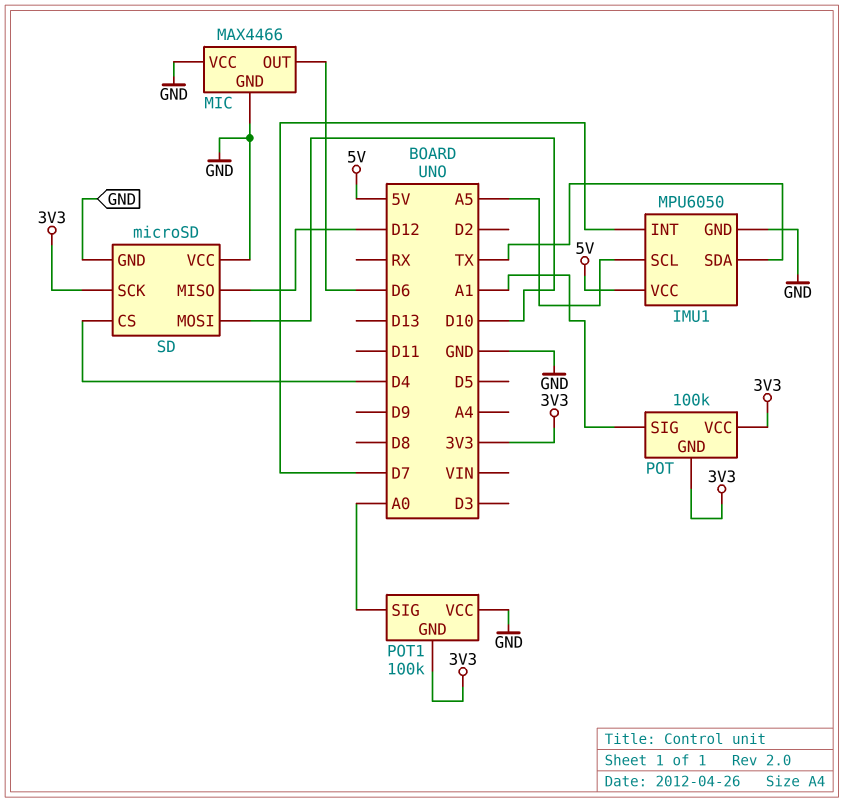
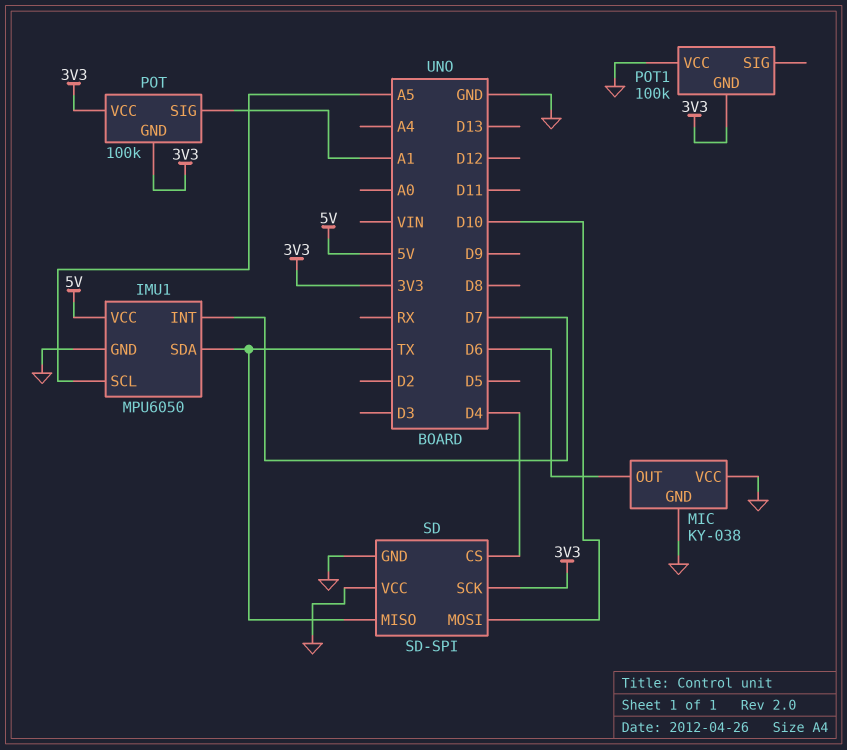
MIC: MAX4466 -> KY-038
POT1 pin SIG: A0 -> none
SD: microSD -> SD-SPI
SD pin MISO: D12 -> TX

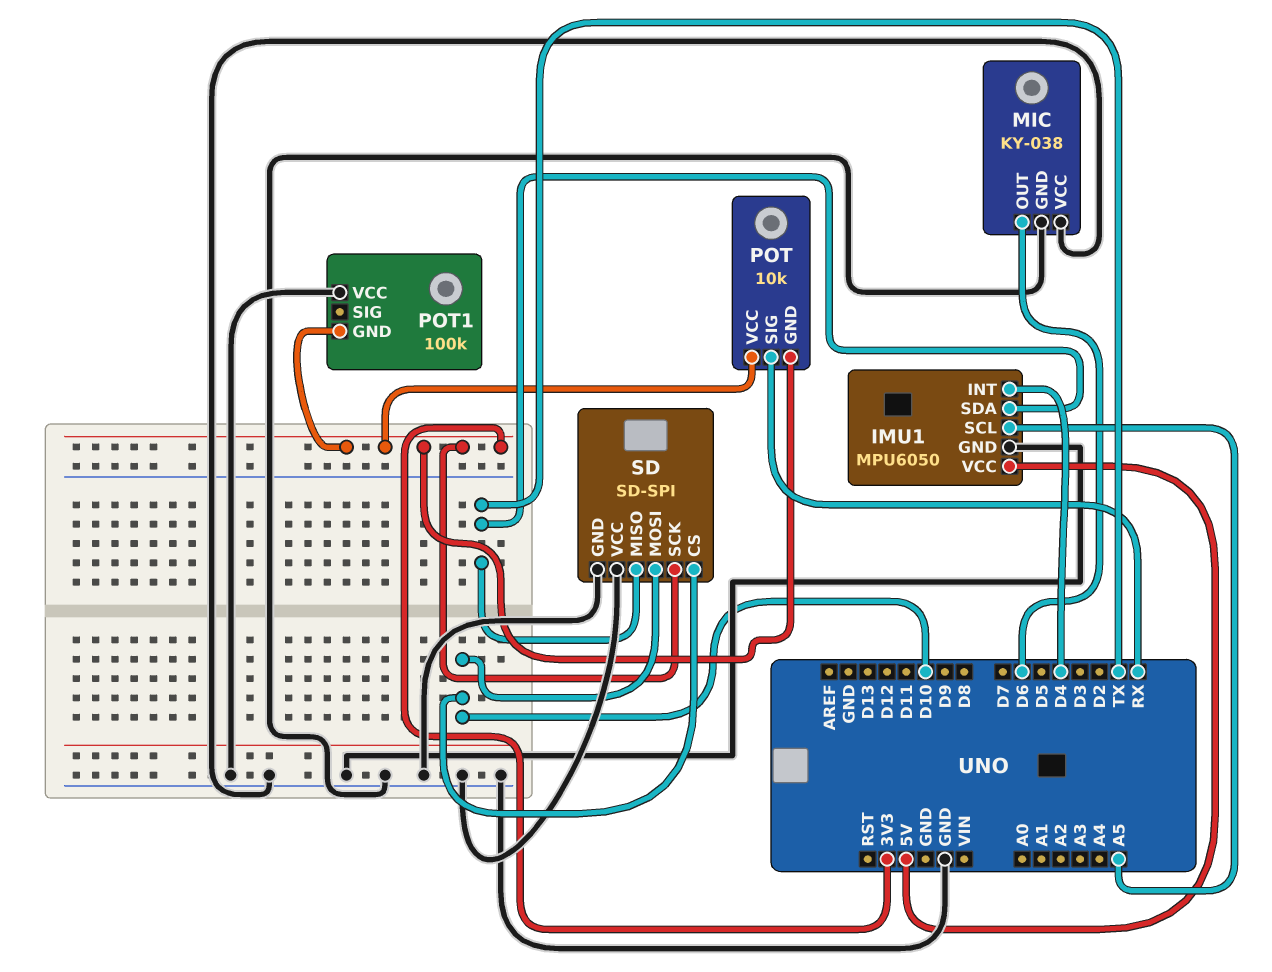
IMU1 pin INT: D7 -> D4
POT: 100k -> 10k
POT pin SIG: A1 -> RX
SD pin CS: D4 -> D10

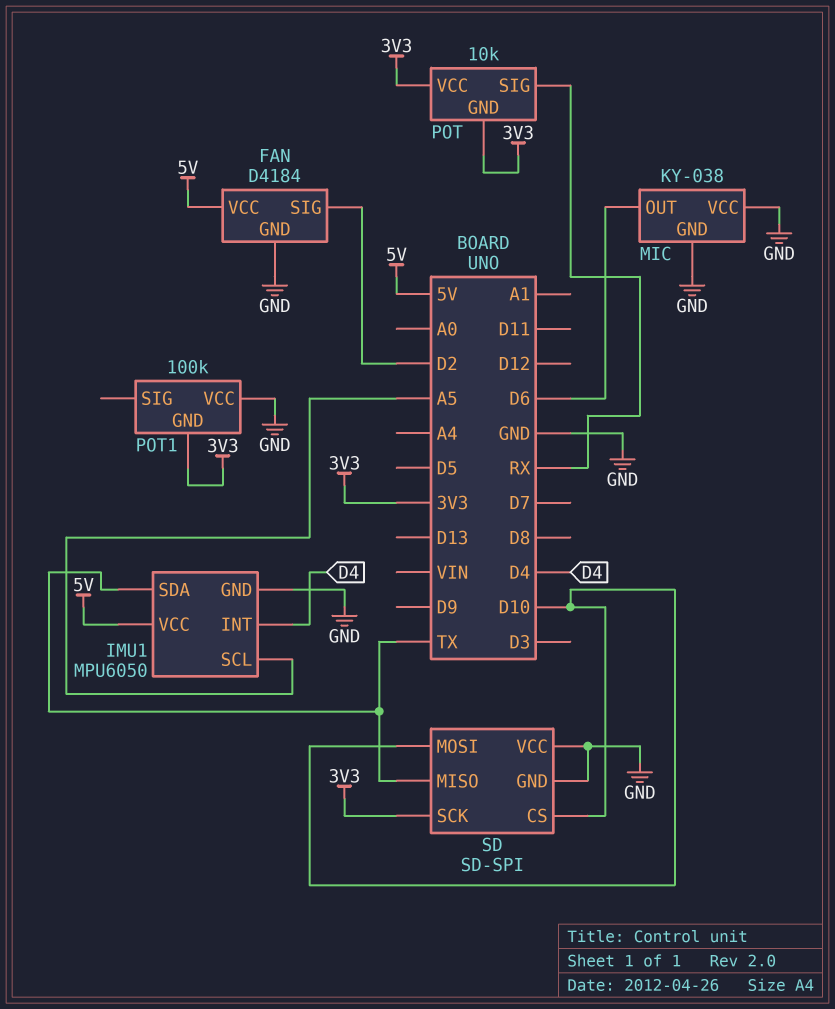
FAN: none -> D4184
FAN pin GND: none -> GND
FAN pin SIG: none -> D2
FAN pin VCC: none -> 5V

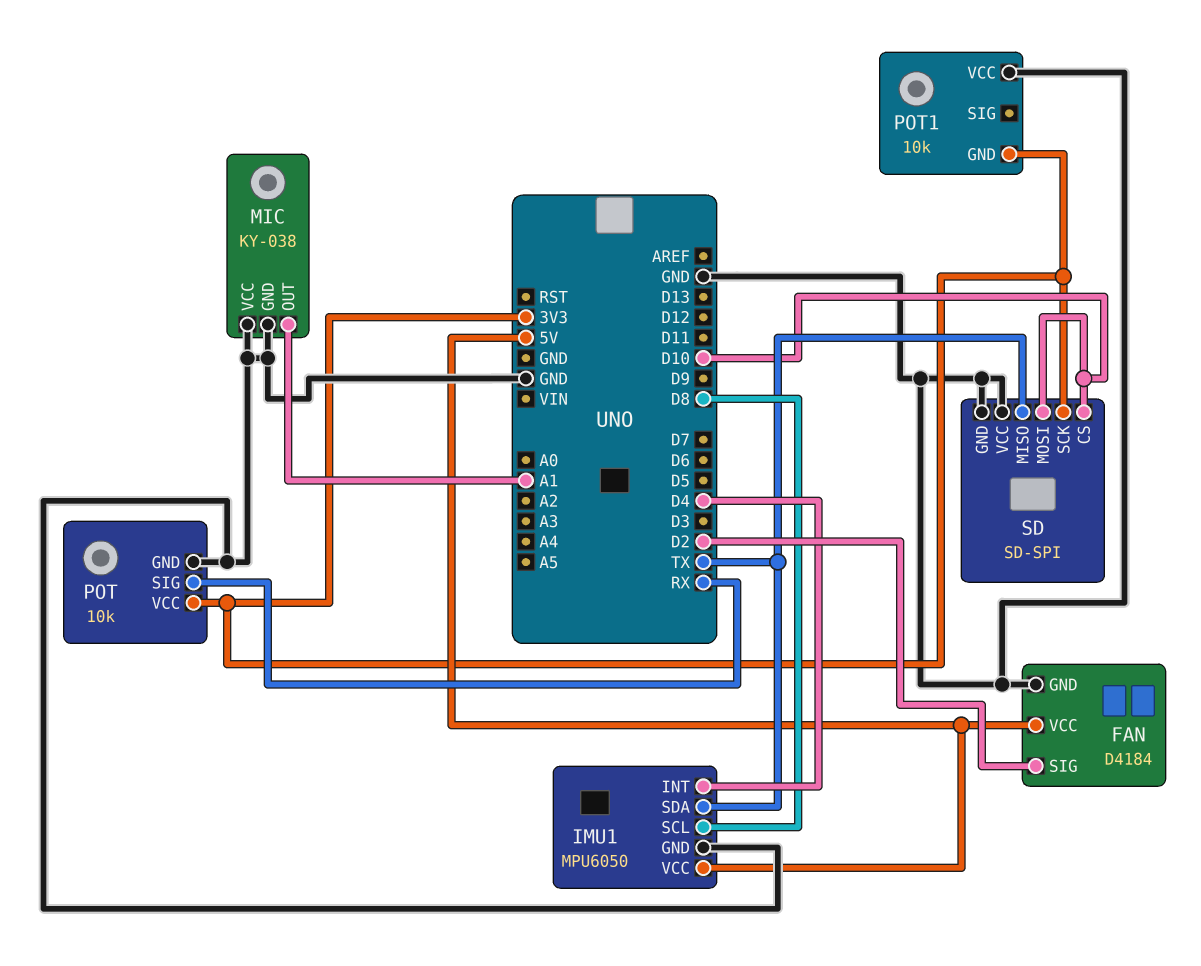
IMU1 pin SCL: A5 -> D8
MIC pin OUT: D6 -> A1
POT pin GND: 3V3 -> GND
POT1: 100k -> 10k

